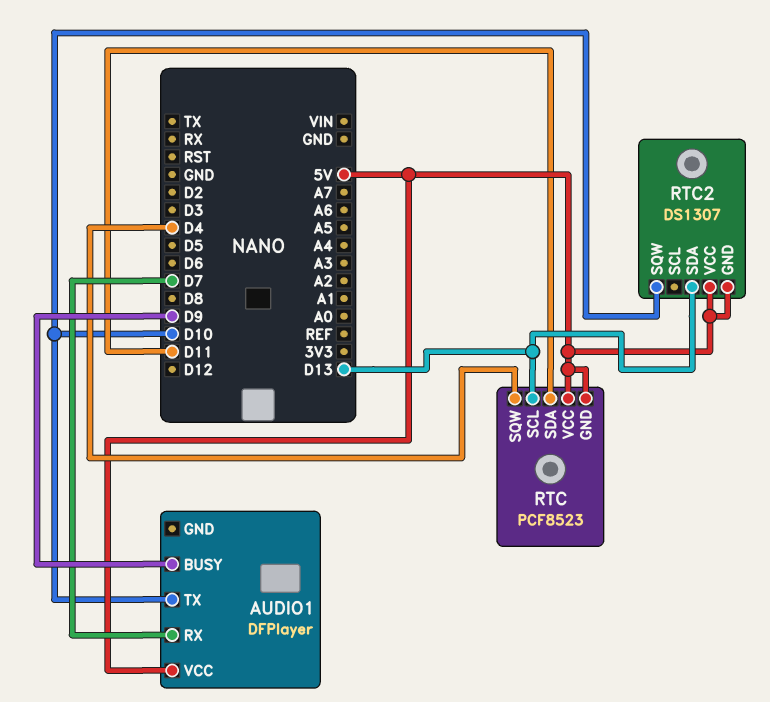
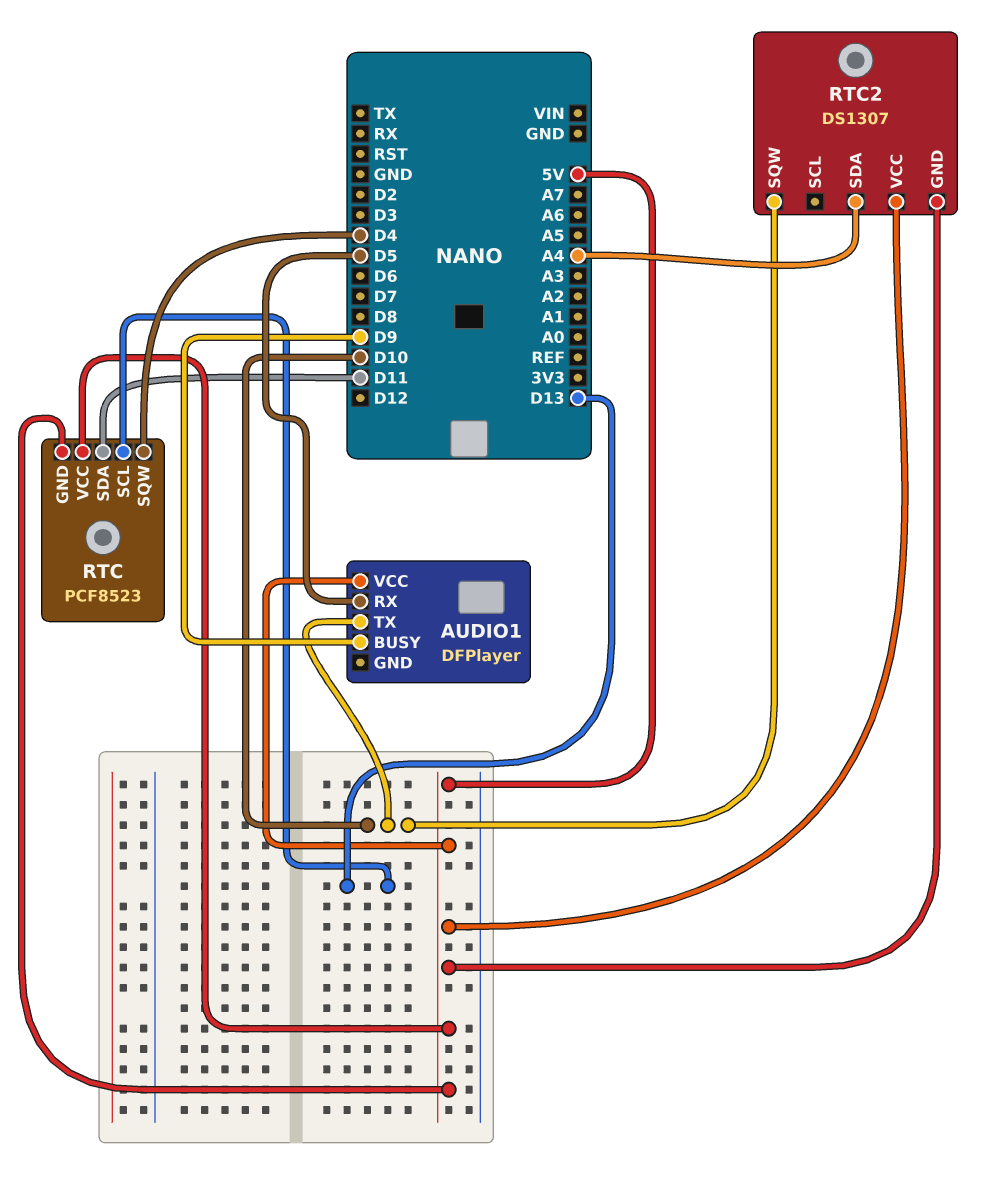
AUDIO1 pin RX: D7 -> D5
RTC2 pin SDA: D13 -> A4

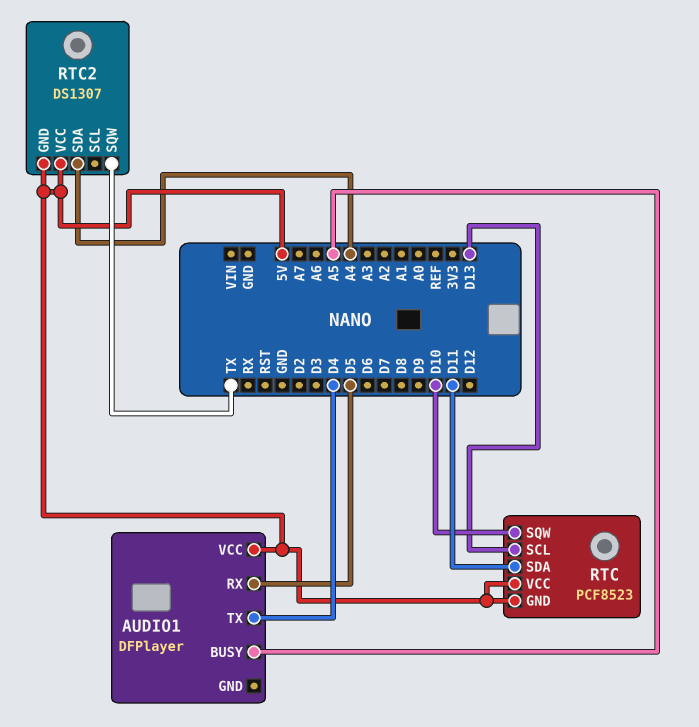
AUDIO1 pin BUSY: D9 -> A5
AUDIO1 pin TX: D10 -> D4
RTC pin SQW: D4 -> D10
RTC2 pin SQW: D10 -> TX

